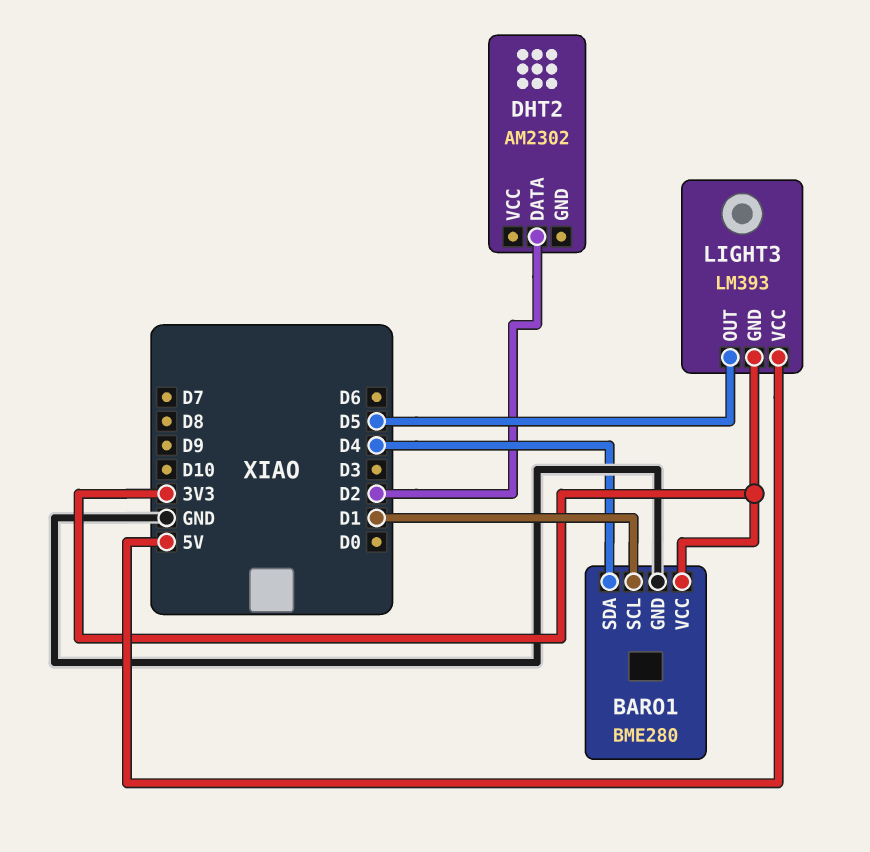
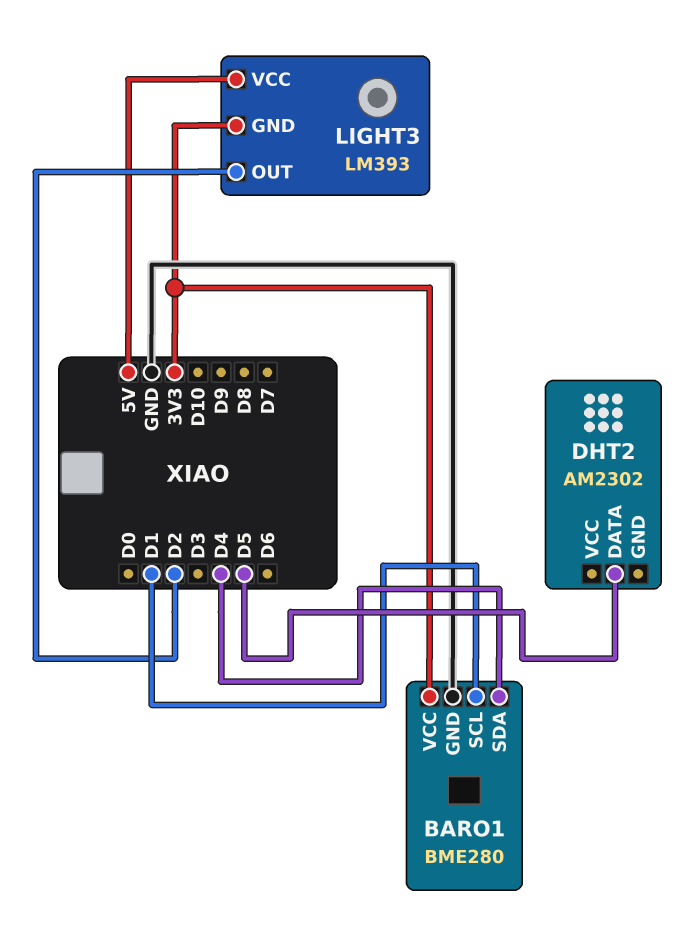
DHT2 pin DATA: D2 -> D5
LIGHT3 pin OUT: D5 -> D2

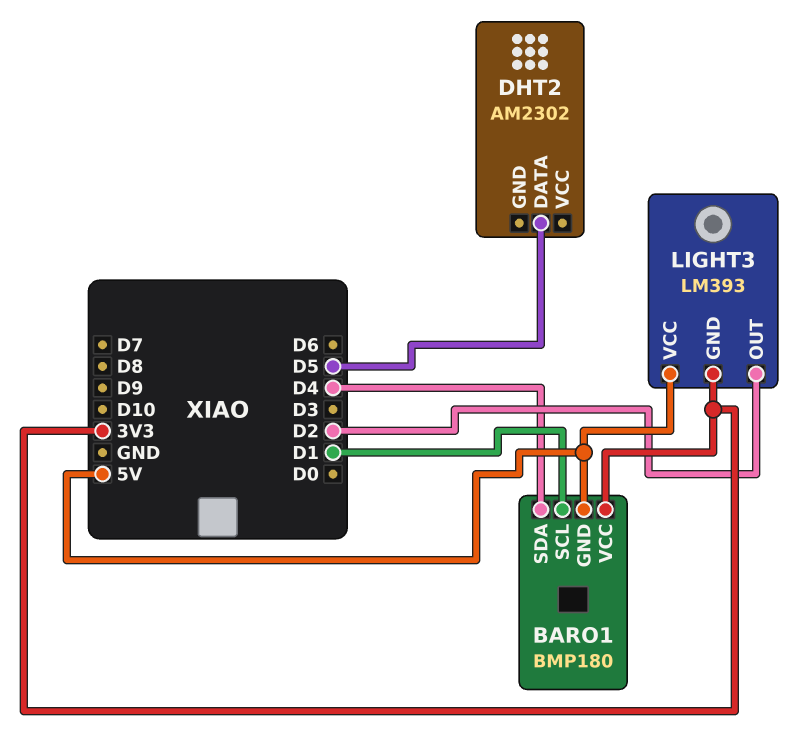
BARO1: BME280 -> BMP180
BARO1 pin GND: GND -> 5V

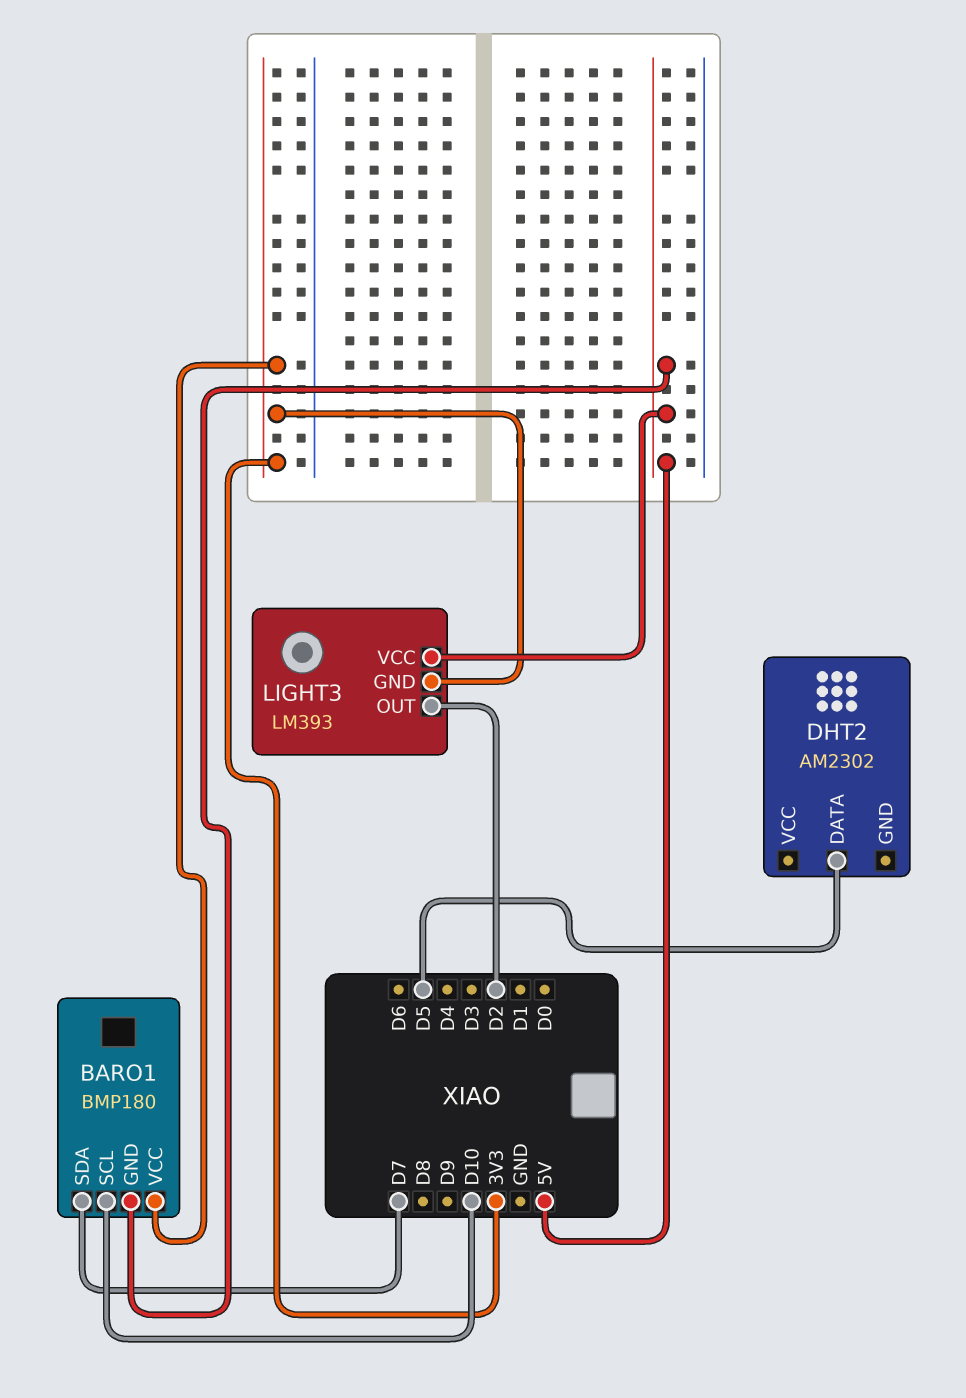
BARO1 pin SCL: D1 -> D10
BARO1 pin SDA: D4 -> D7

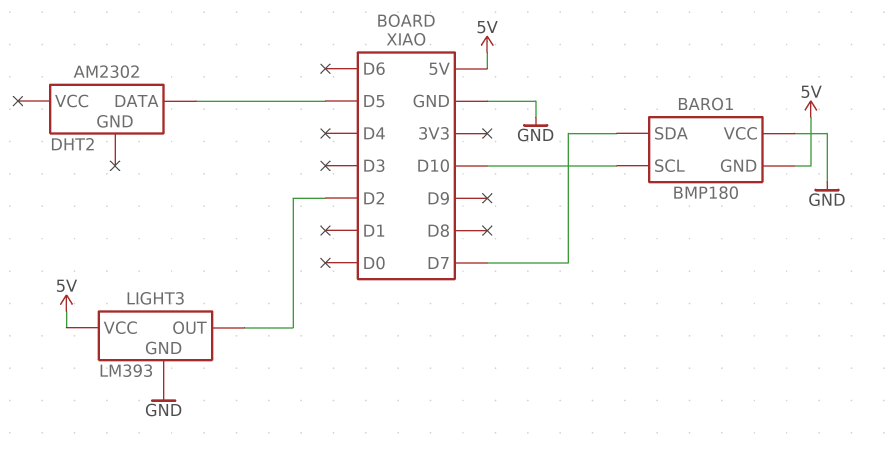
BARO1 pin VCC: 3V3 -> GND
LIGHT3 pin GND: 3V3 -> GND

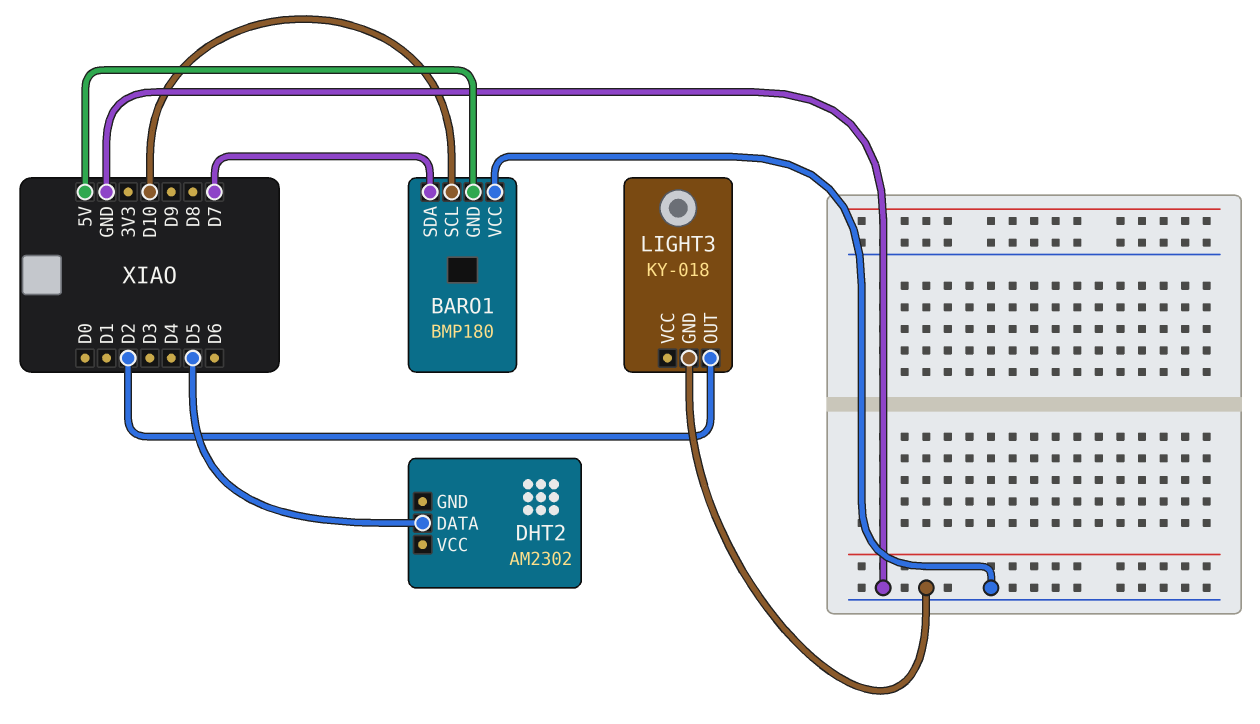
LIGHT3: LM393 -> KY-018
LIGHT3 pin VCC: 5V -> none

